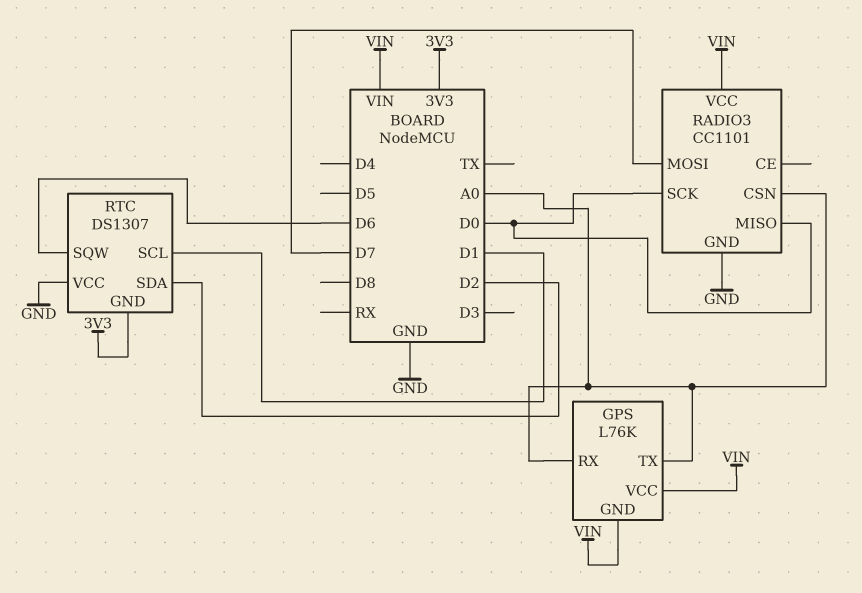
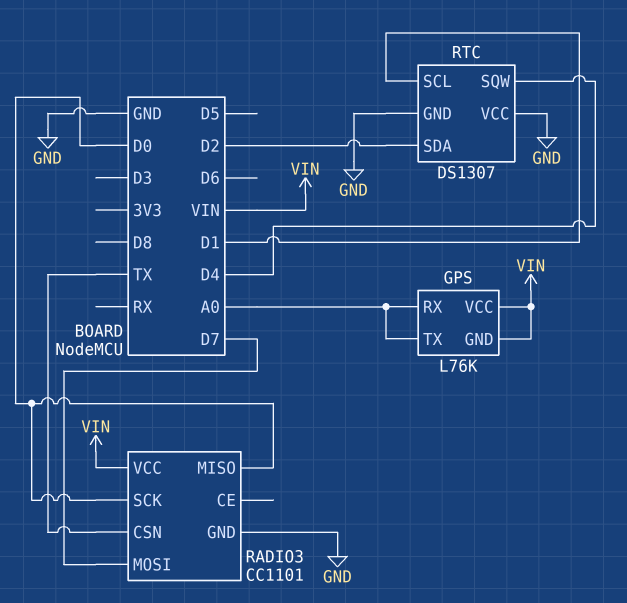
RADIO3 pin CSN: A0 -> TX
RTC pin GND: 3V3 -> GND
RTC pin SQW: D6 -> D4

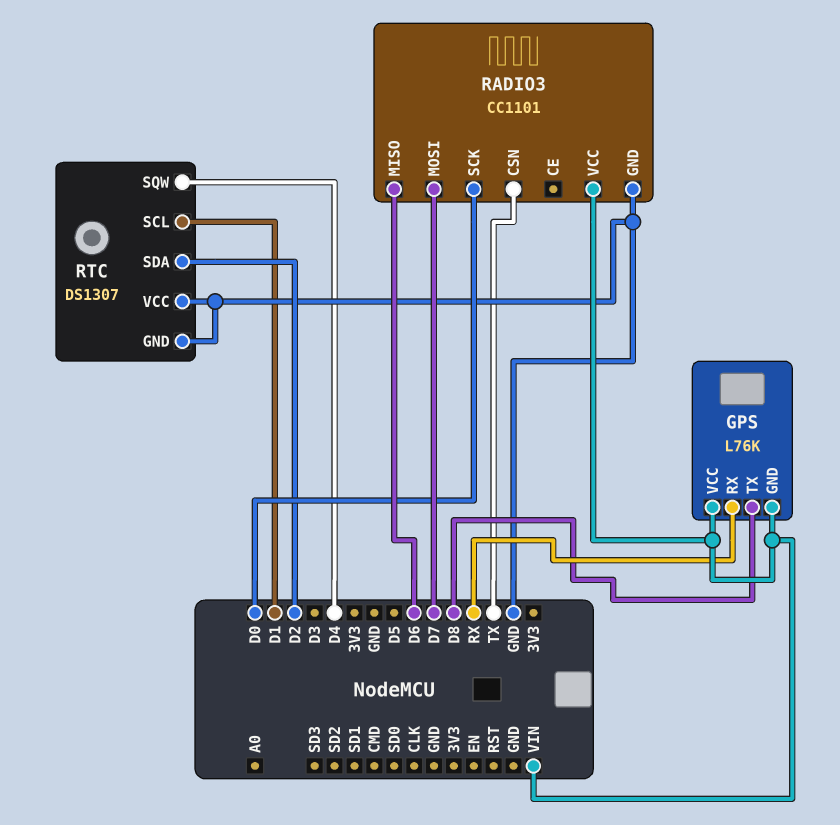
GPS pin RX: A0 -> RX
GPS pin TX: A0 -> D8
RADIO3 pin MISO: D0 -> D6

